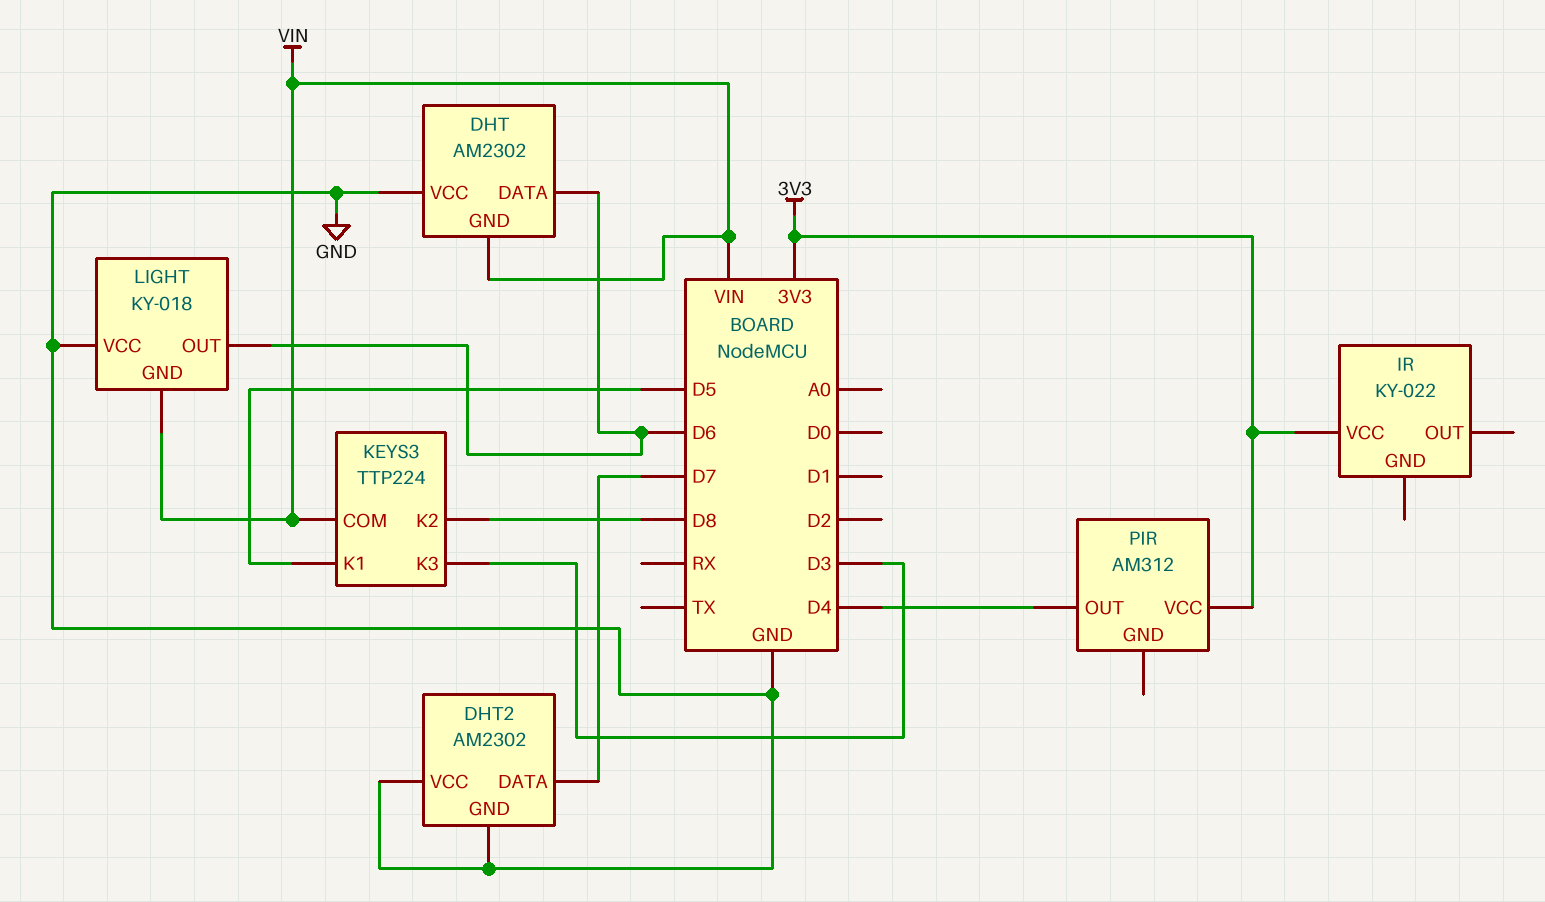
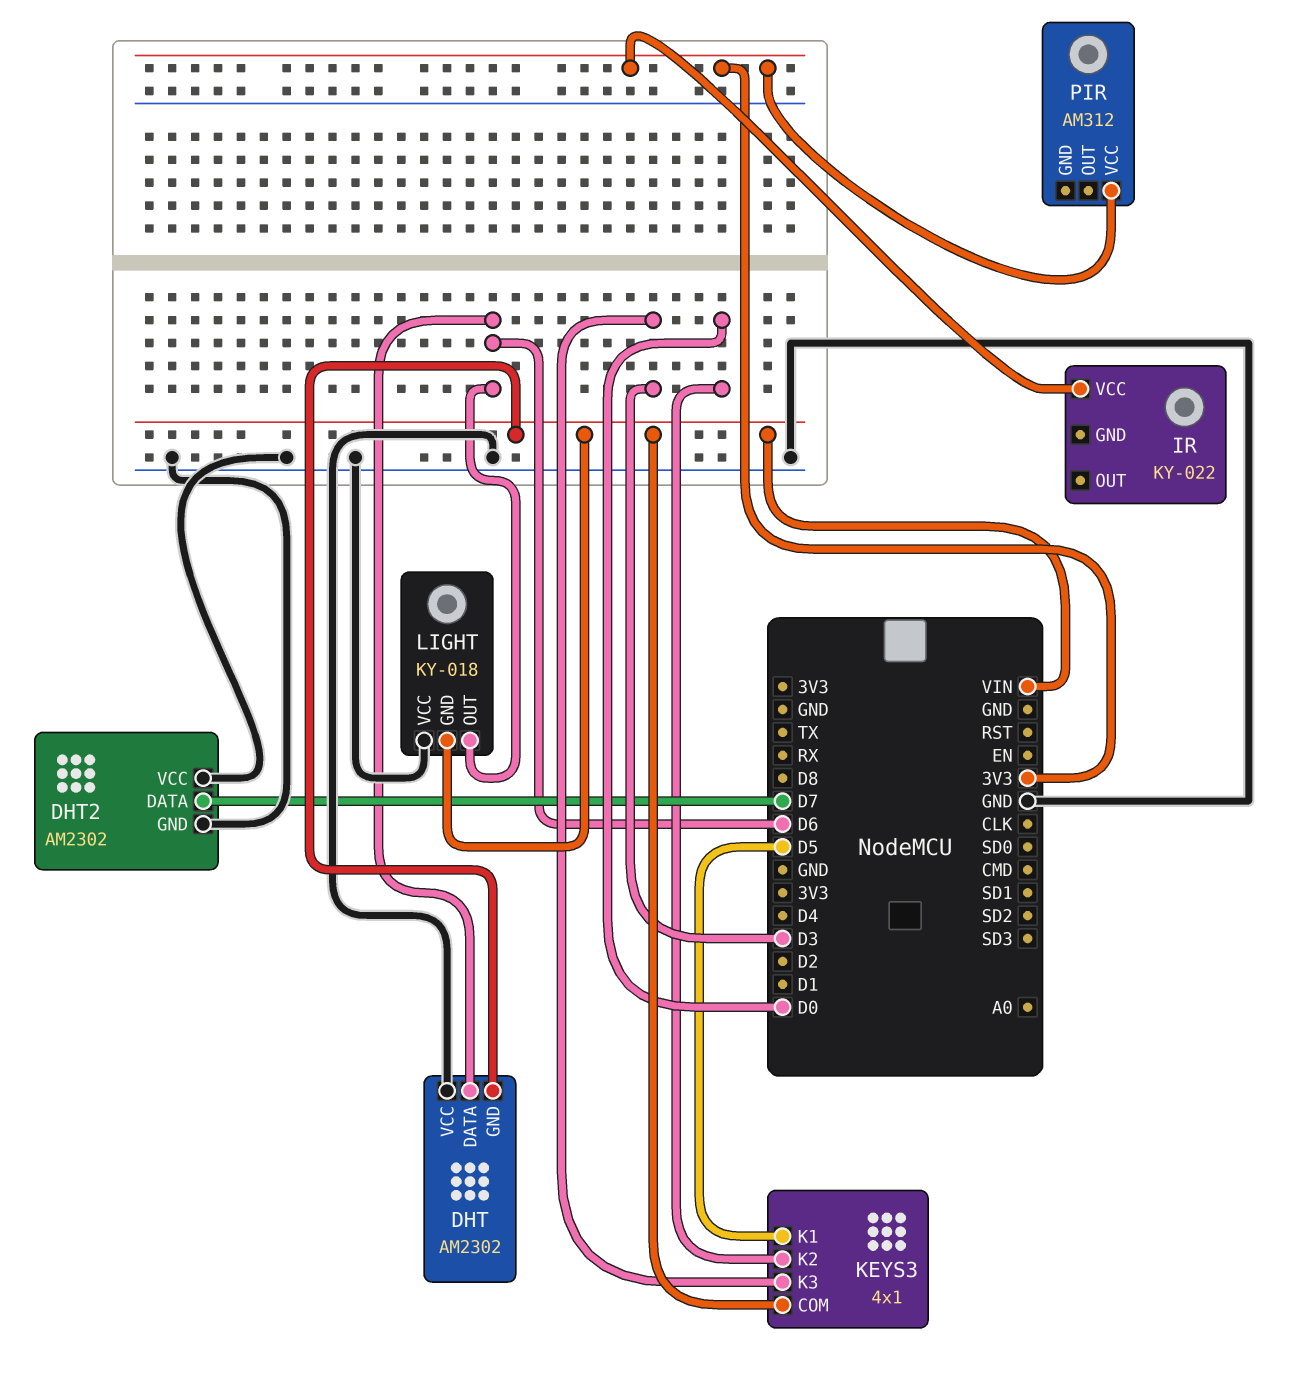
KEYS3: TTP224 -> 4x1
KEYS3 pin K2: D8 -> D0
PIR pin OUT: D4 -> none

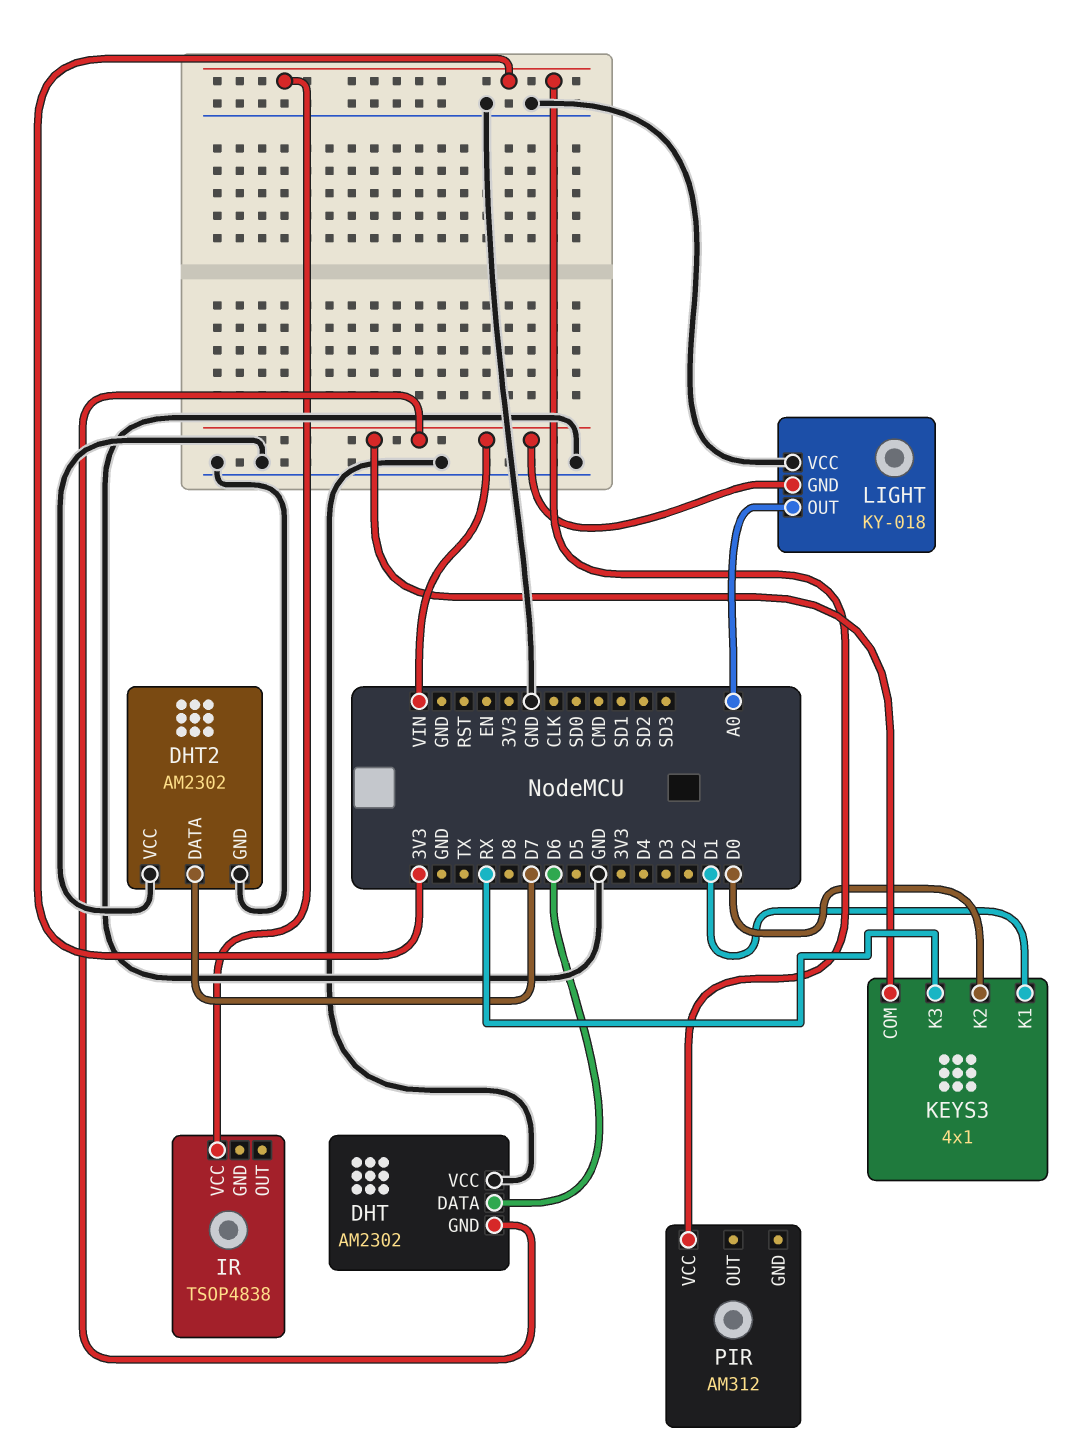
IR: KY-022 -> TSOP4838
KEYS3 pin K1: D5 -> D1
KEYS3 pin K3: D3 -> RX
LIGHT pin OUT: D6 -> A0

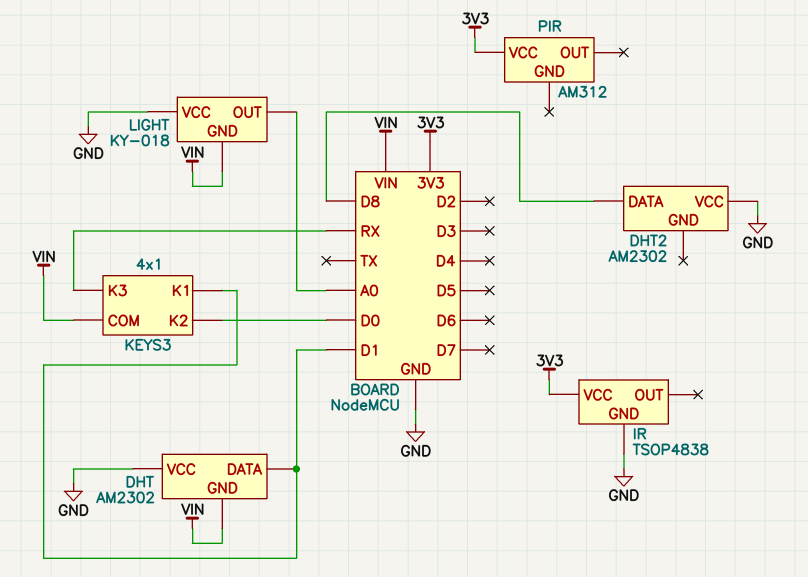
DHT pin DATA: D6 -> D1
DHT2 pin DATA: D7 -> D8
DHT2 pin GND: GND -> none
IR pin GND: none -> GND

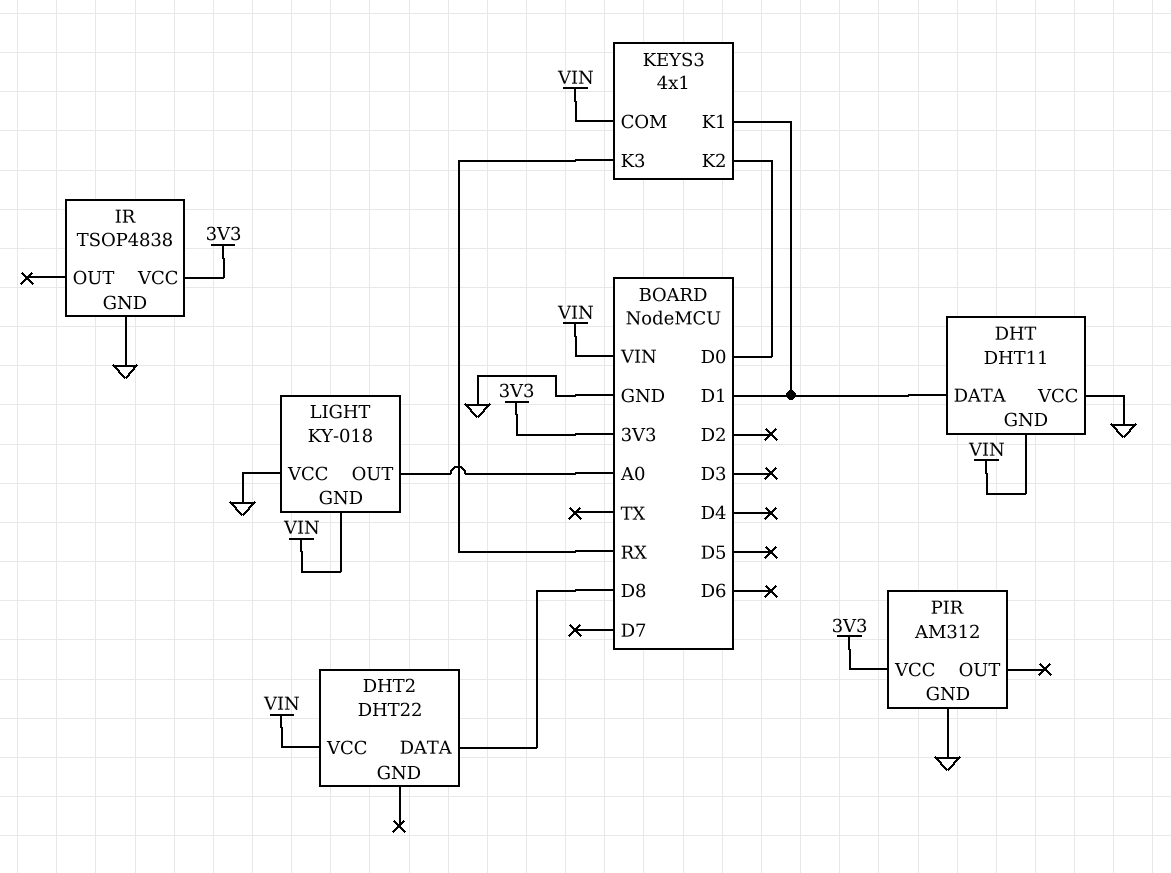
DHT: AM2302 -> DHT11
DHT2: AM2302 -> DHT22
DHT2 pin VCC: GND -> VIN
PIR pin GND: none -> GND

